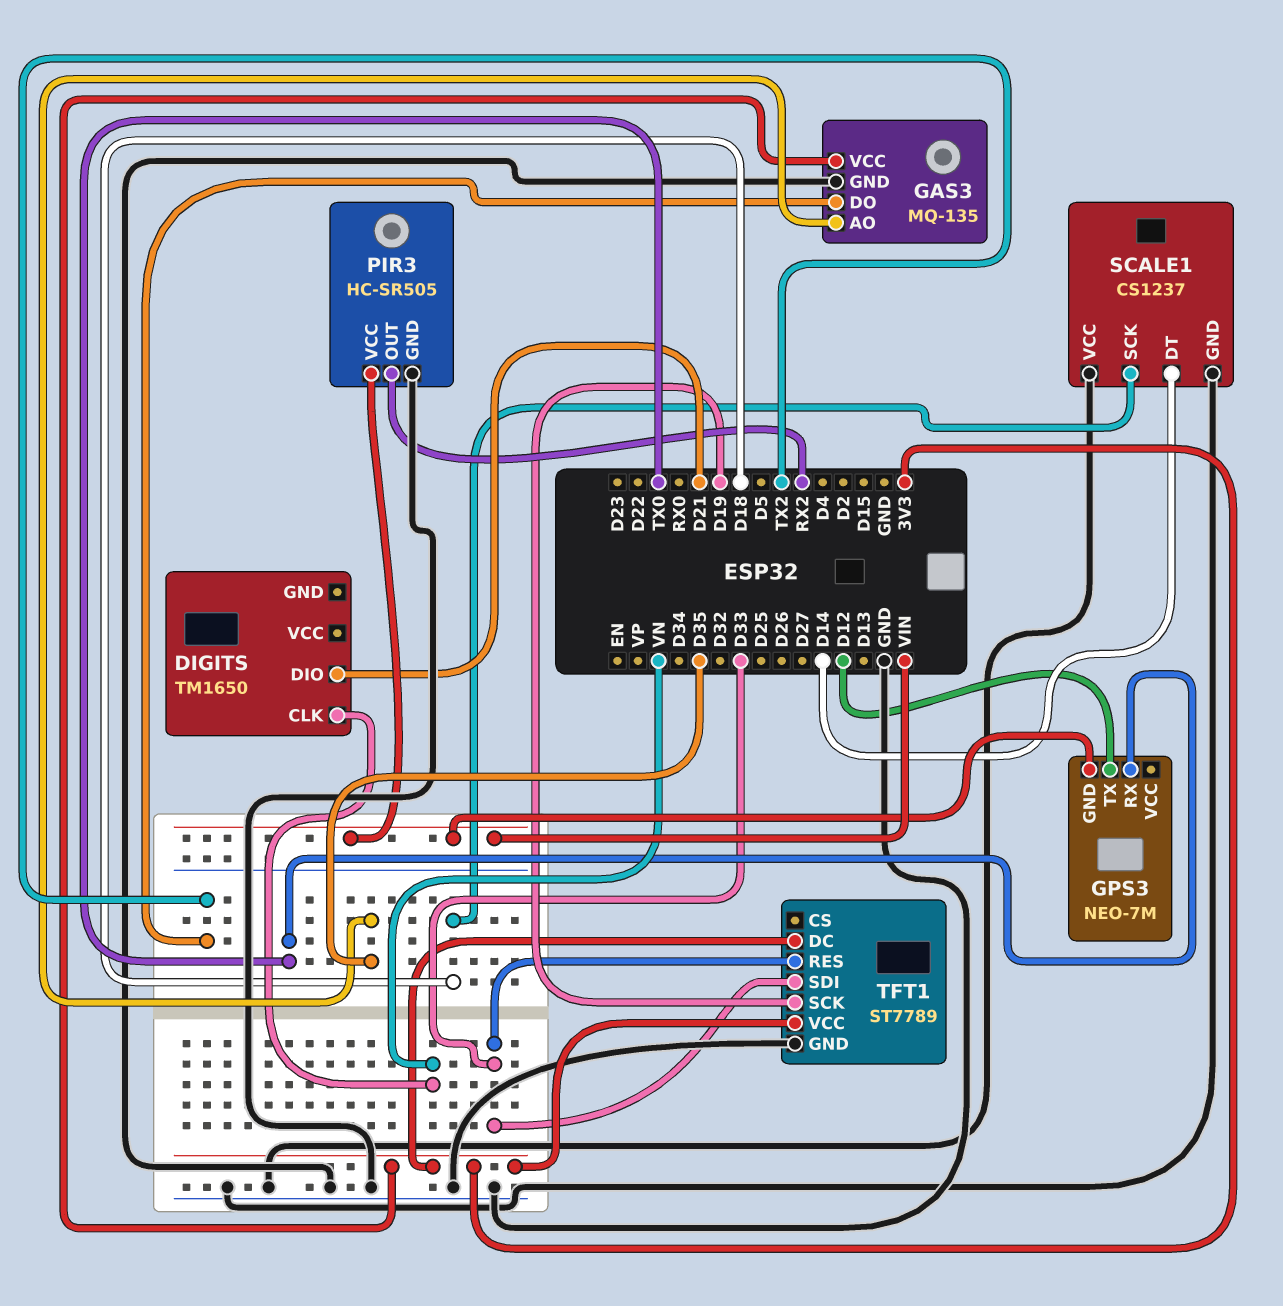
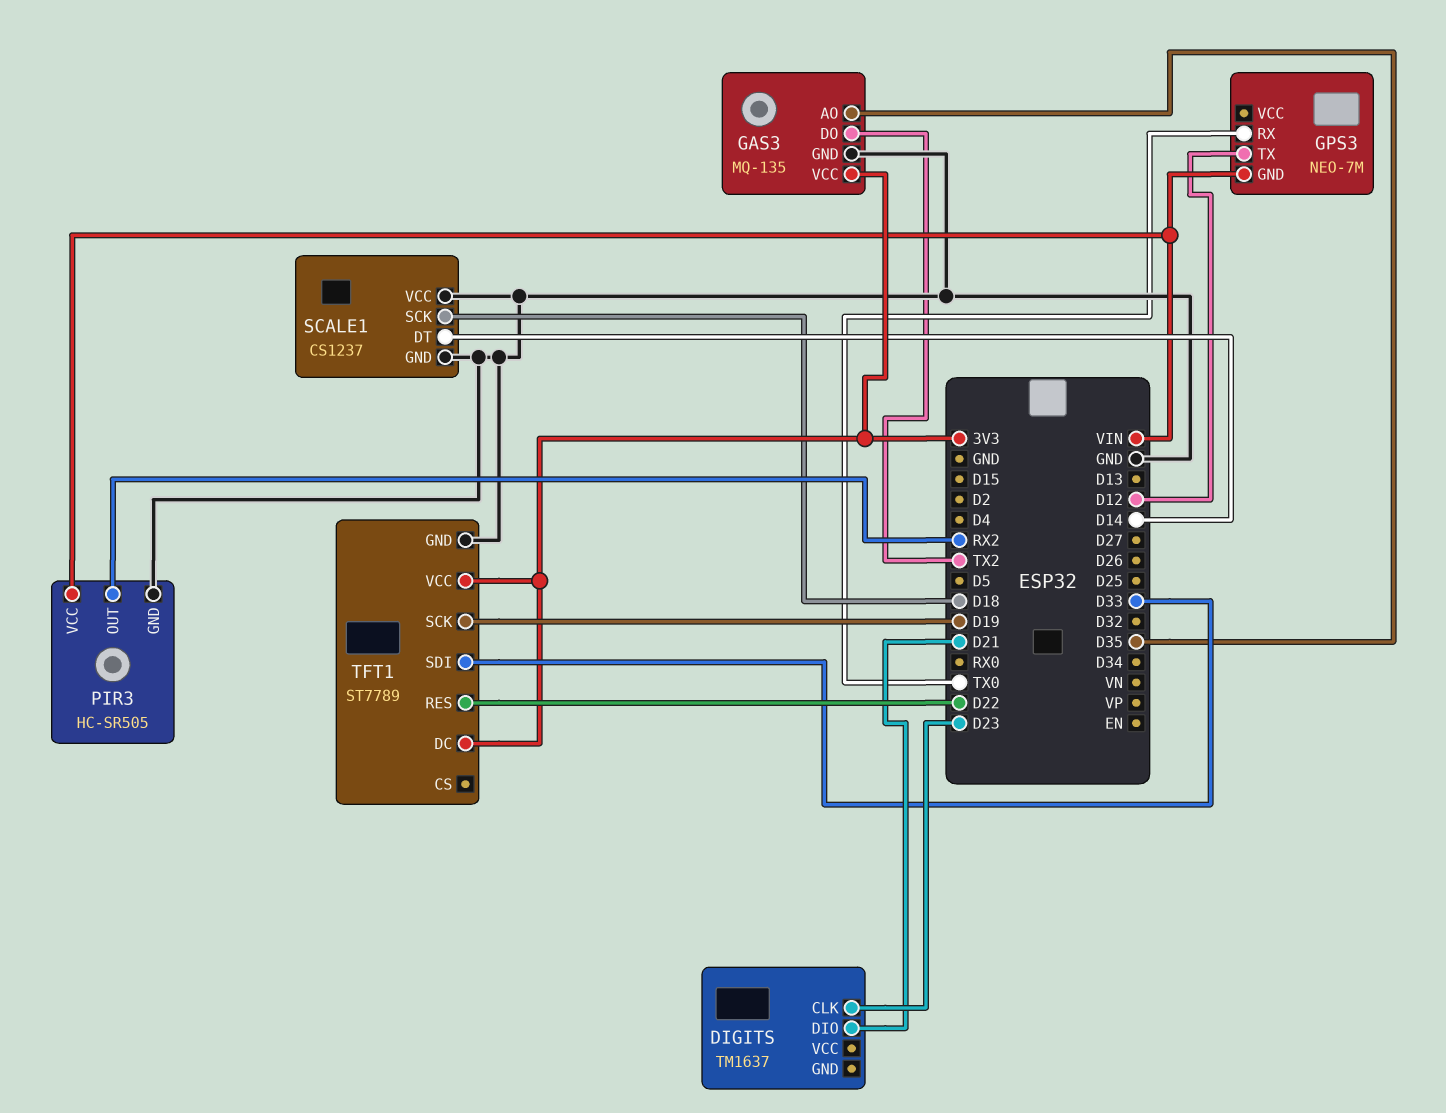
DIGITS: TM1650 -> TM1637
DIGITS pin CLK: VN -> D23
TFT1 pin RES: D33 -> D22

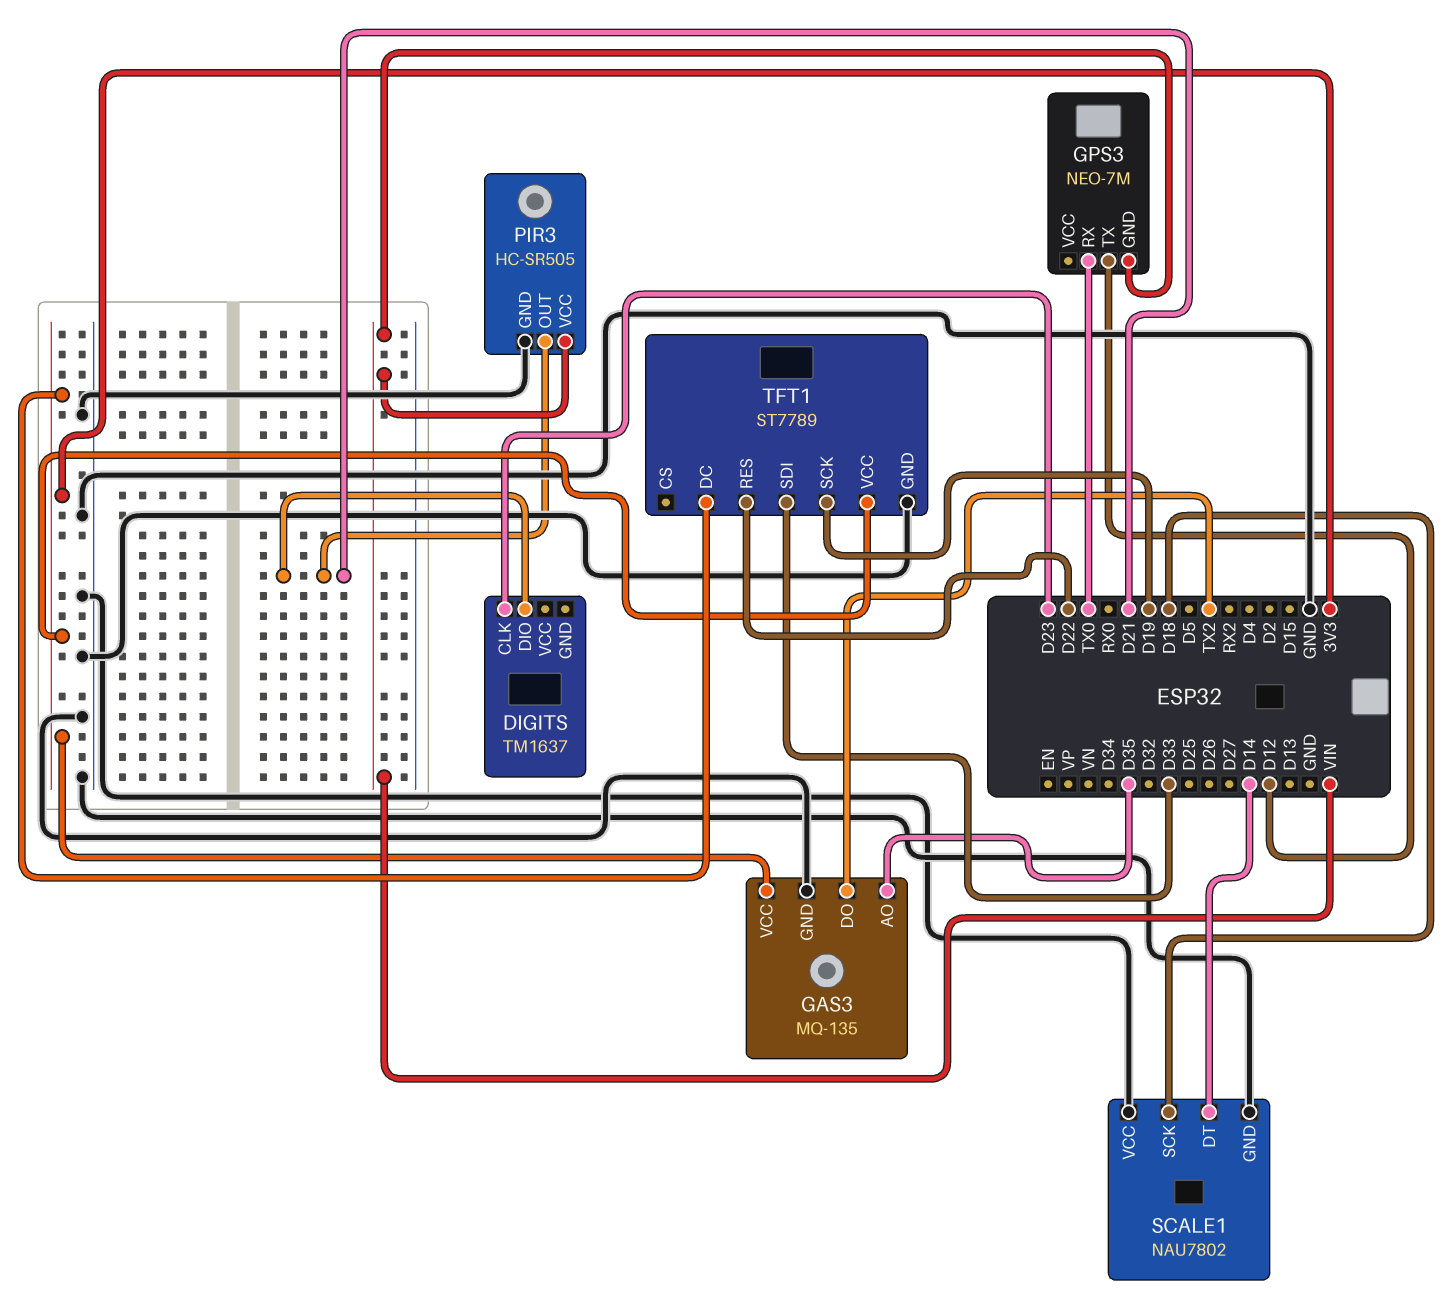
PIR3 pin OUT: RX2 -> D21
SCALE1: CS1237 -> NAU7802

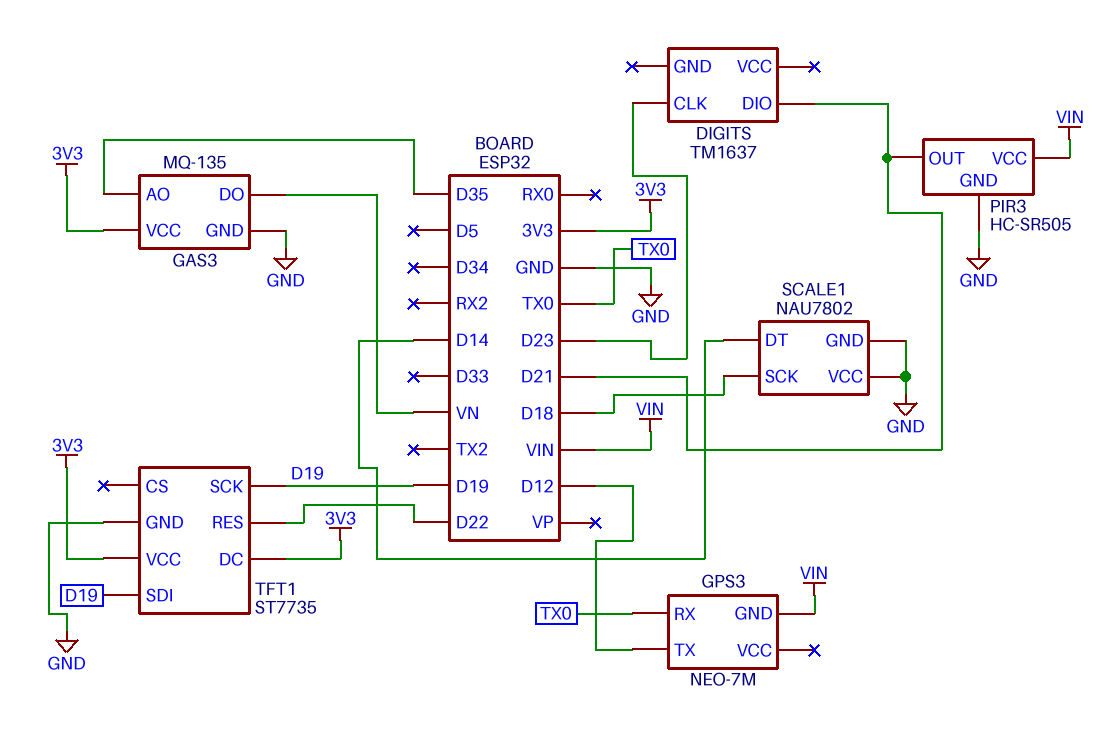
GAS3 pin DO: TX2 -> VN
TFT1: ST7789 -> ST7735
TFT1 pin SDI: D33 -> D19

